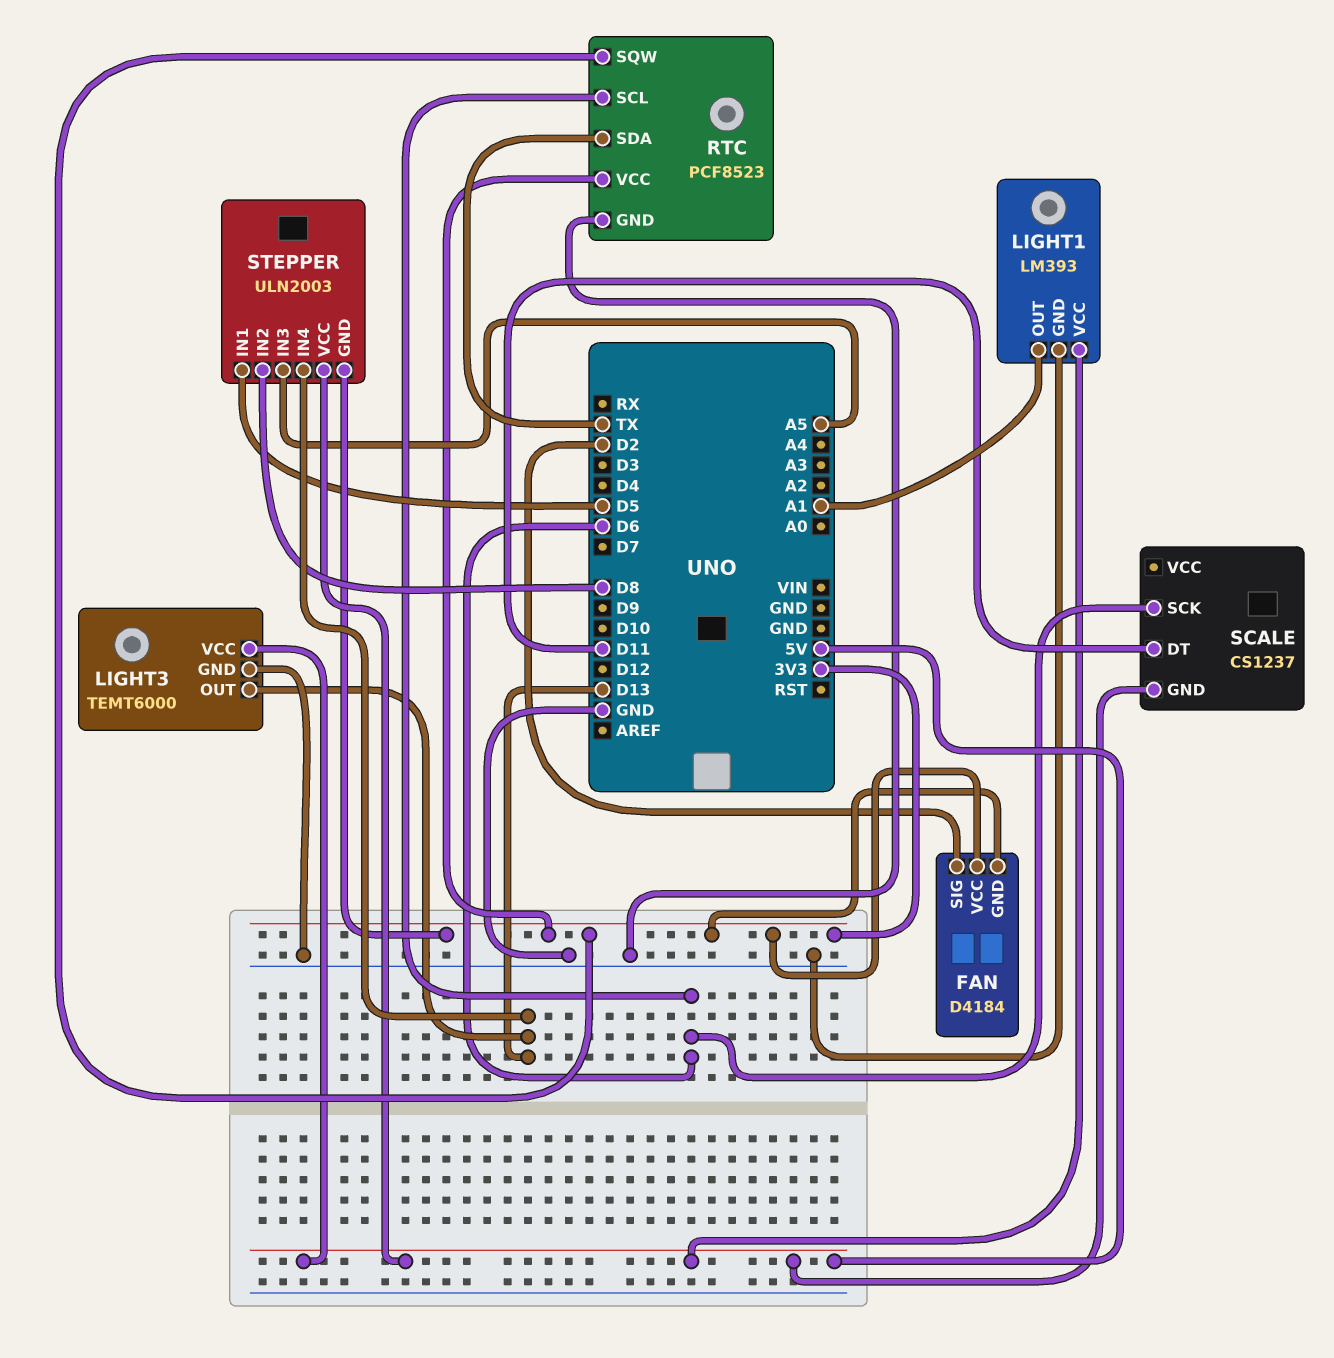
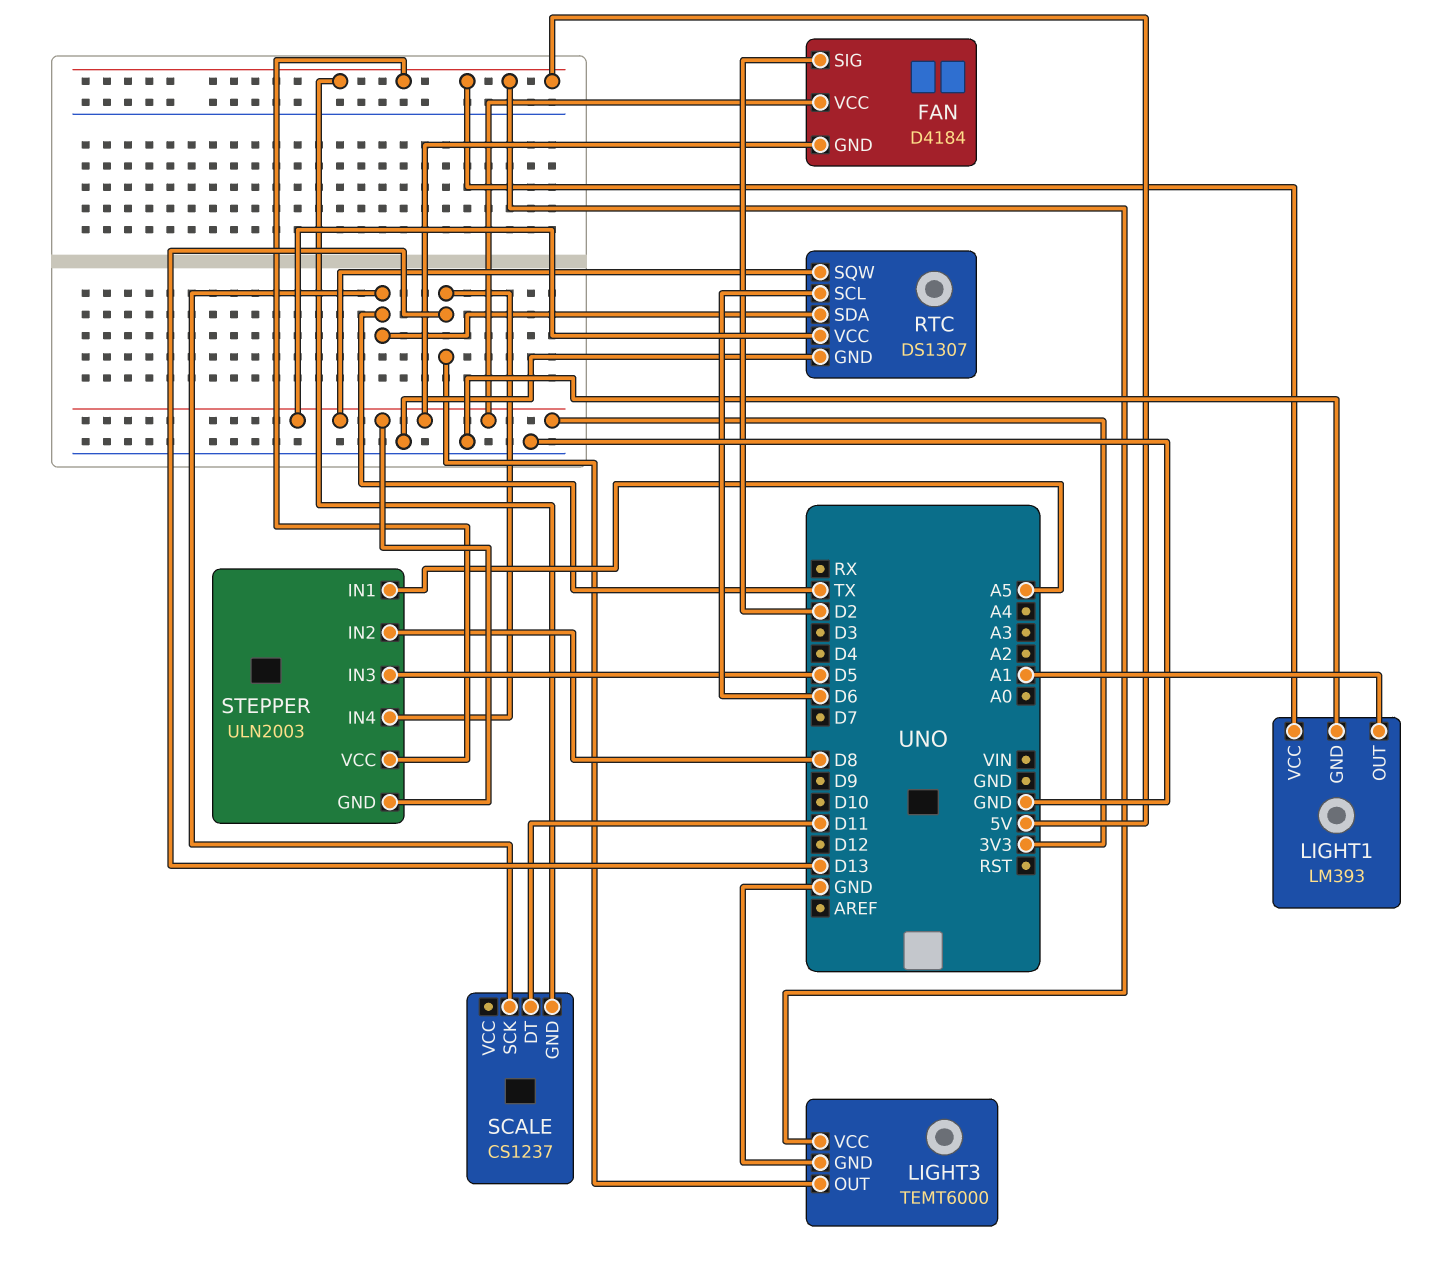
RTC: PCF8523 -> DS1307
SCALE pin SCK: D6 -> TX
STEPPER pin IN1: D5 -> A5
STEPPER pin IN3: A5 -> D5

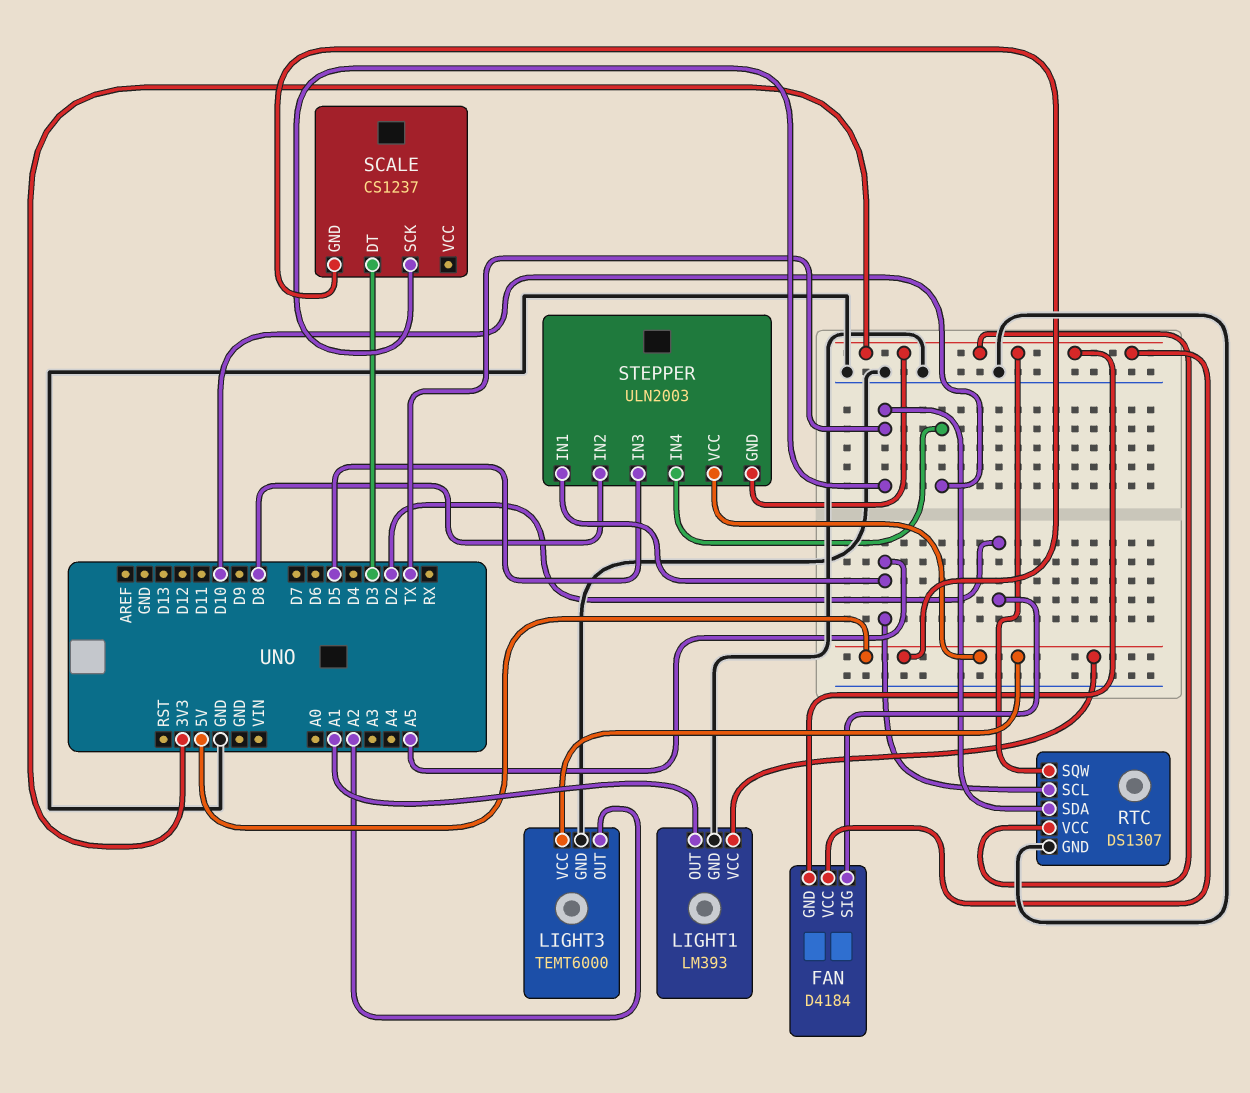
LIGHT3 pin OUT: D13 -> A2
RTC pin SCL: D6 -> A5
SCALE pin DT: D11 -> D3
STEPPER pin IN4: D13 -> D10

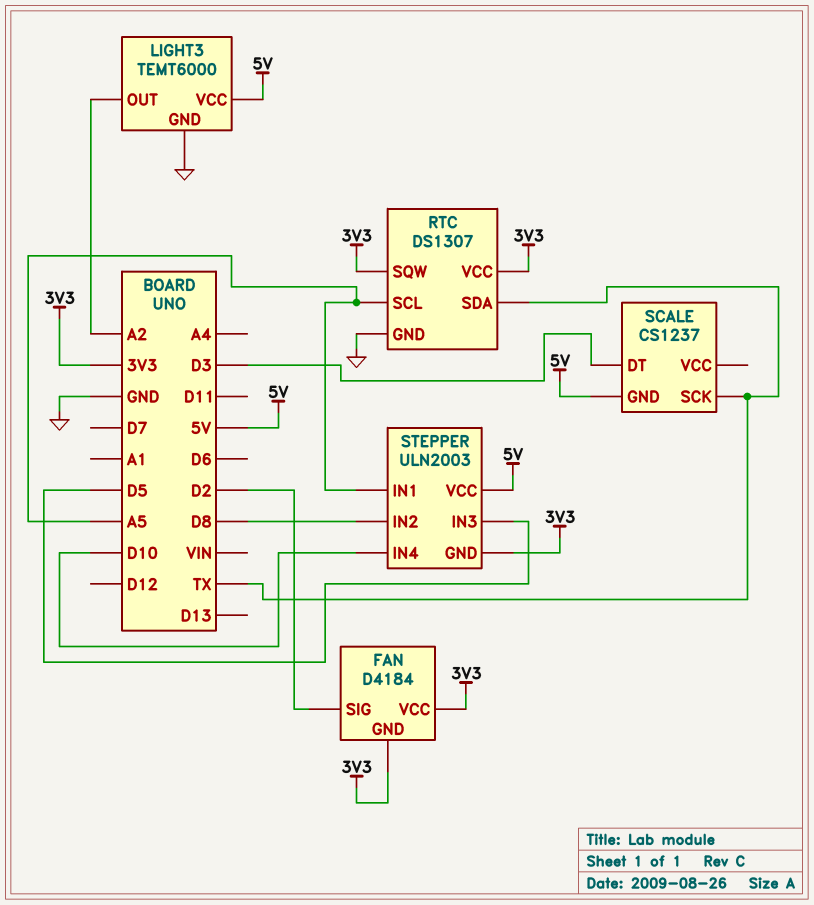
LIGHT1: LM393 -> none
LIGHT1 pin GND: GND -> none
LIGHT1 pin OUT: A1 -> none
LIGHT1 pin VCC: 5V -> none

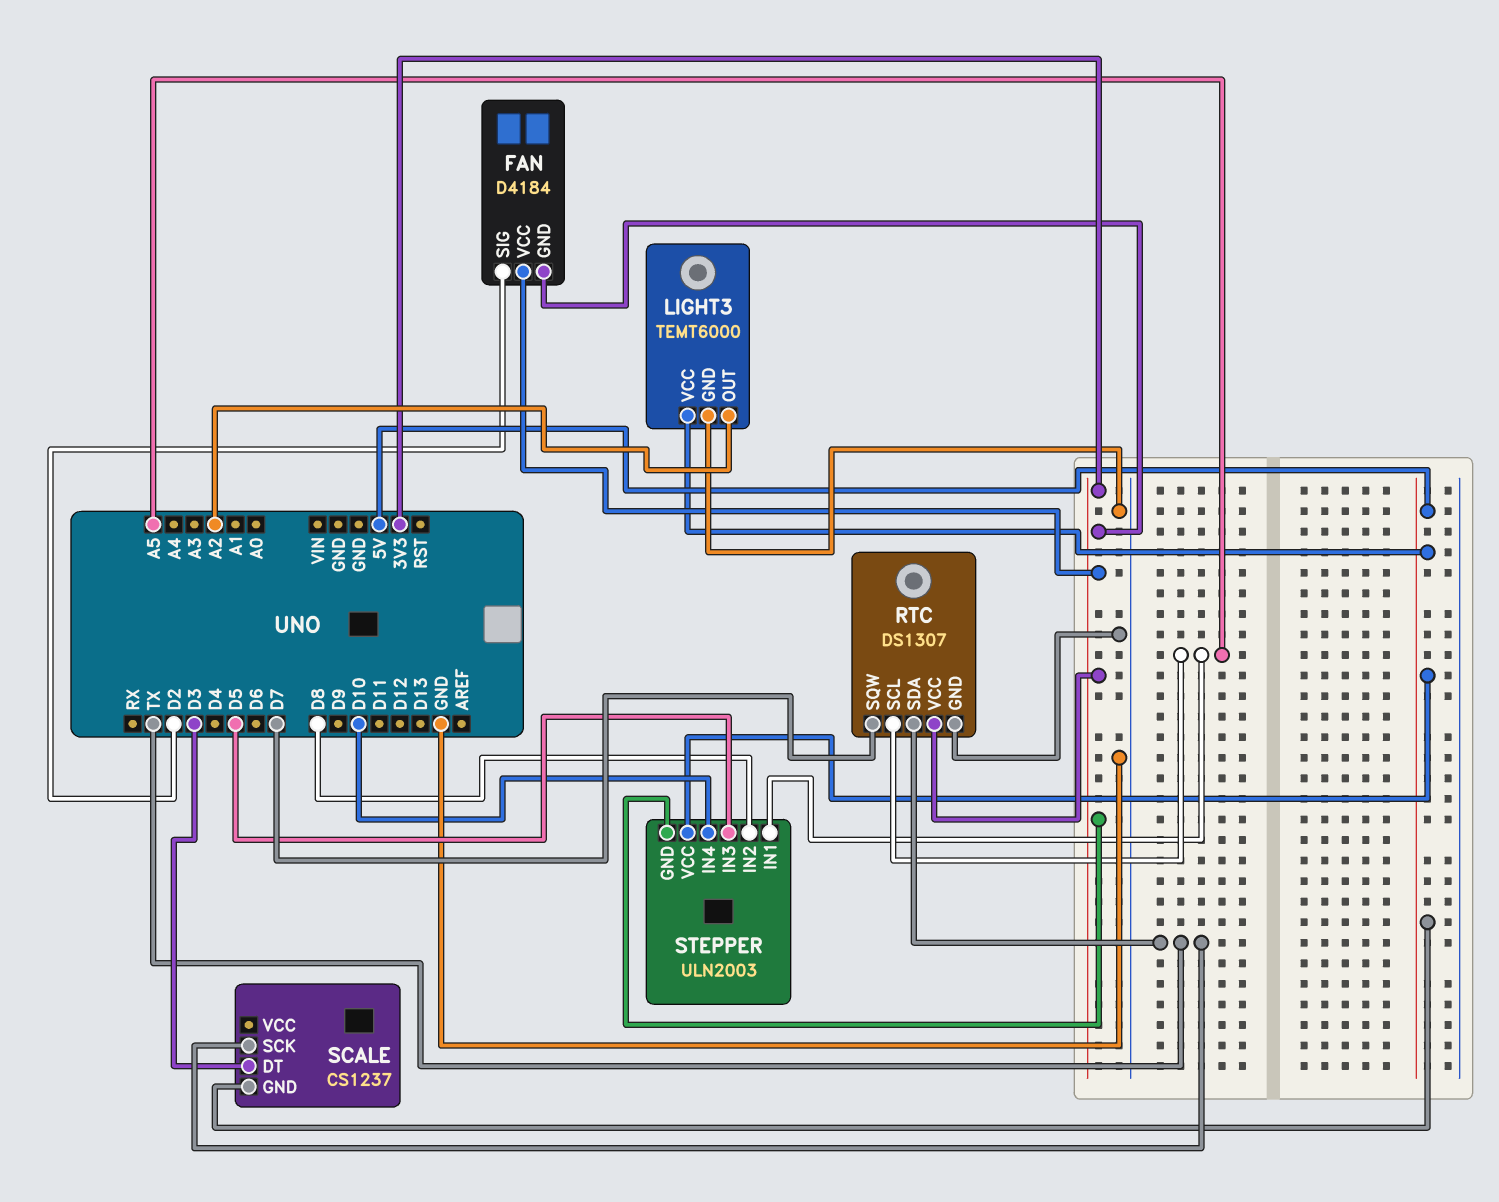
RTC pin SQW: 3V3 -> D7

